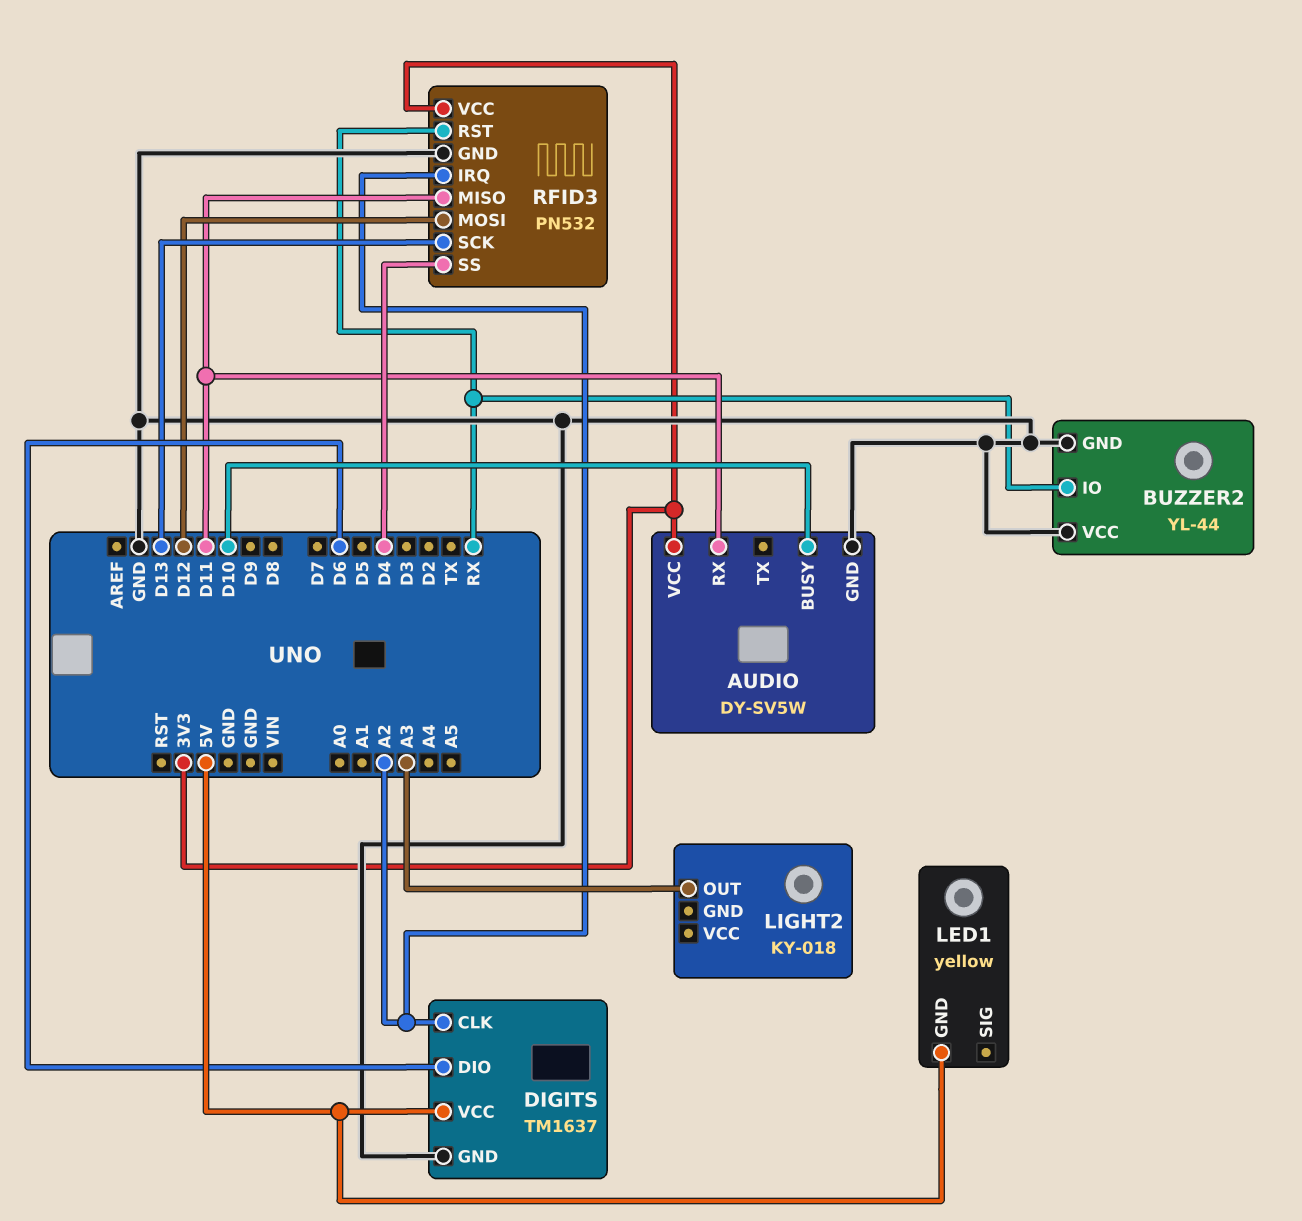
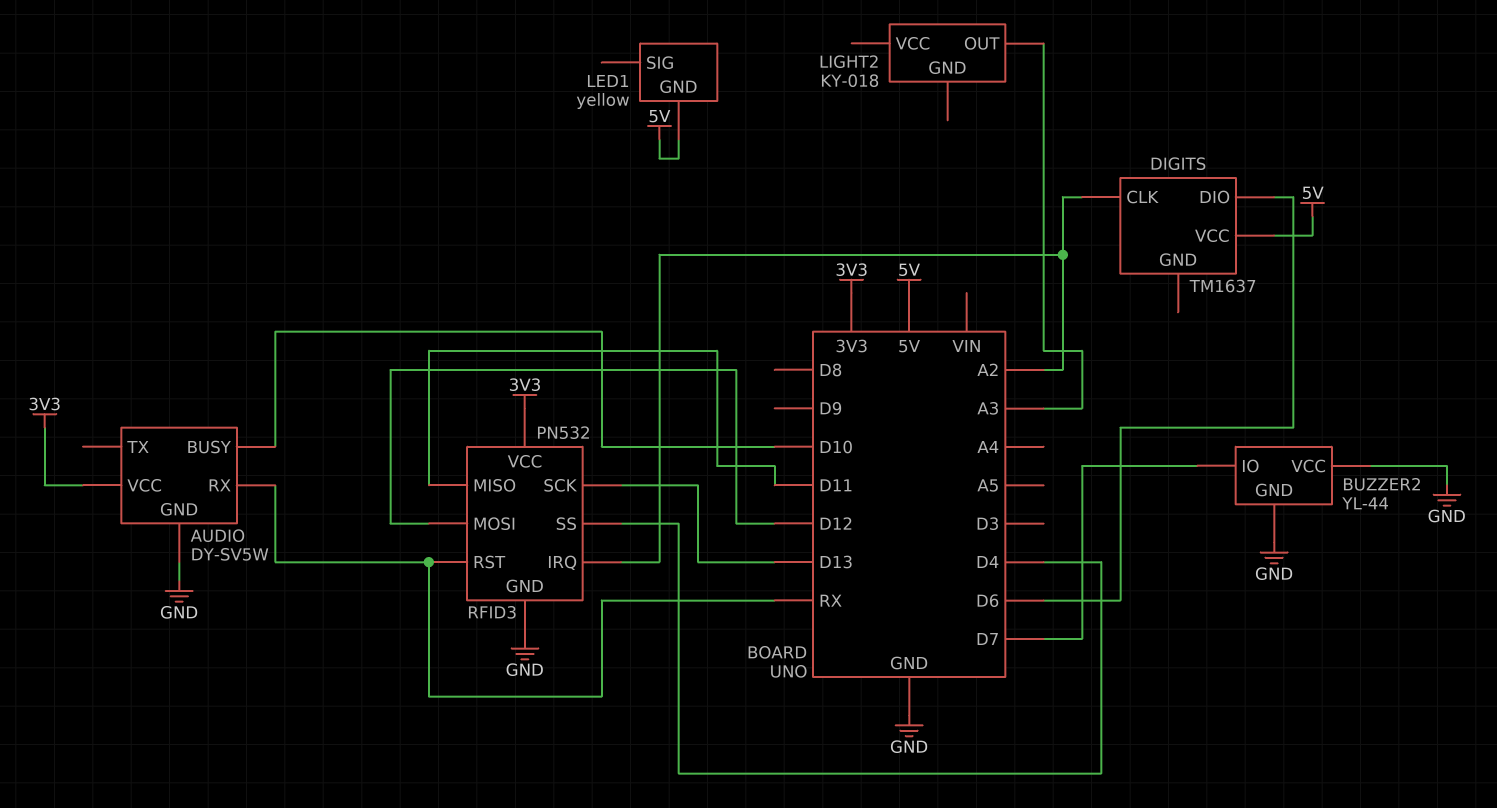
AUDIO pin RX: D11 -> RX
BUZZER2 pin IO: RX -> D7
DIGITS pin GND: GND -> none

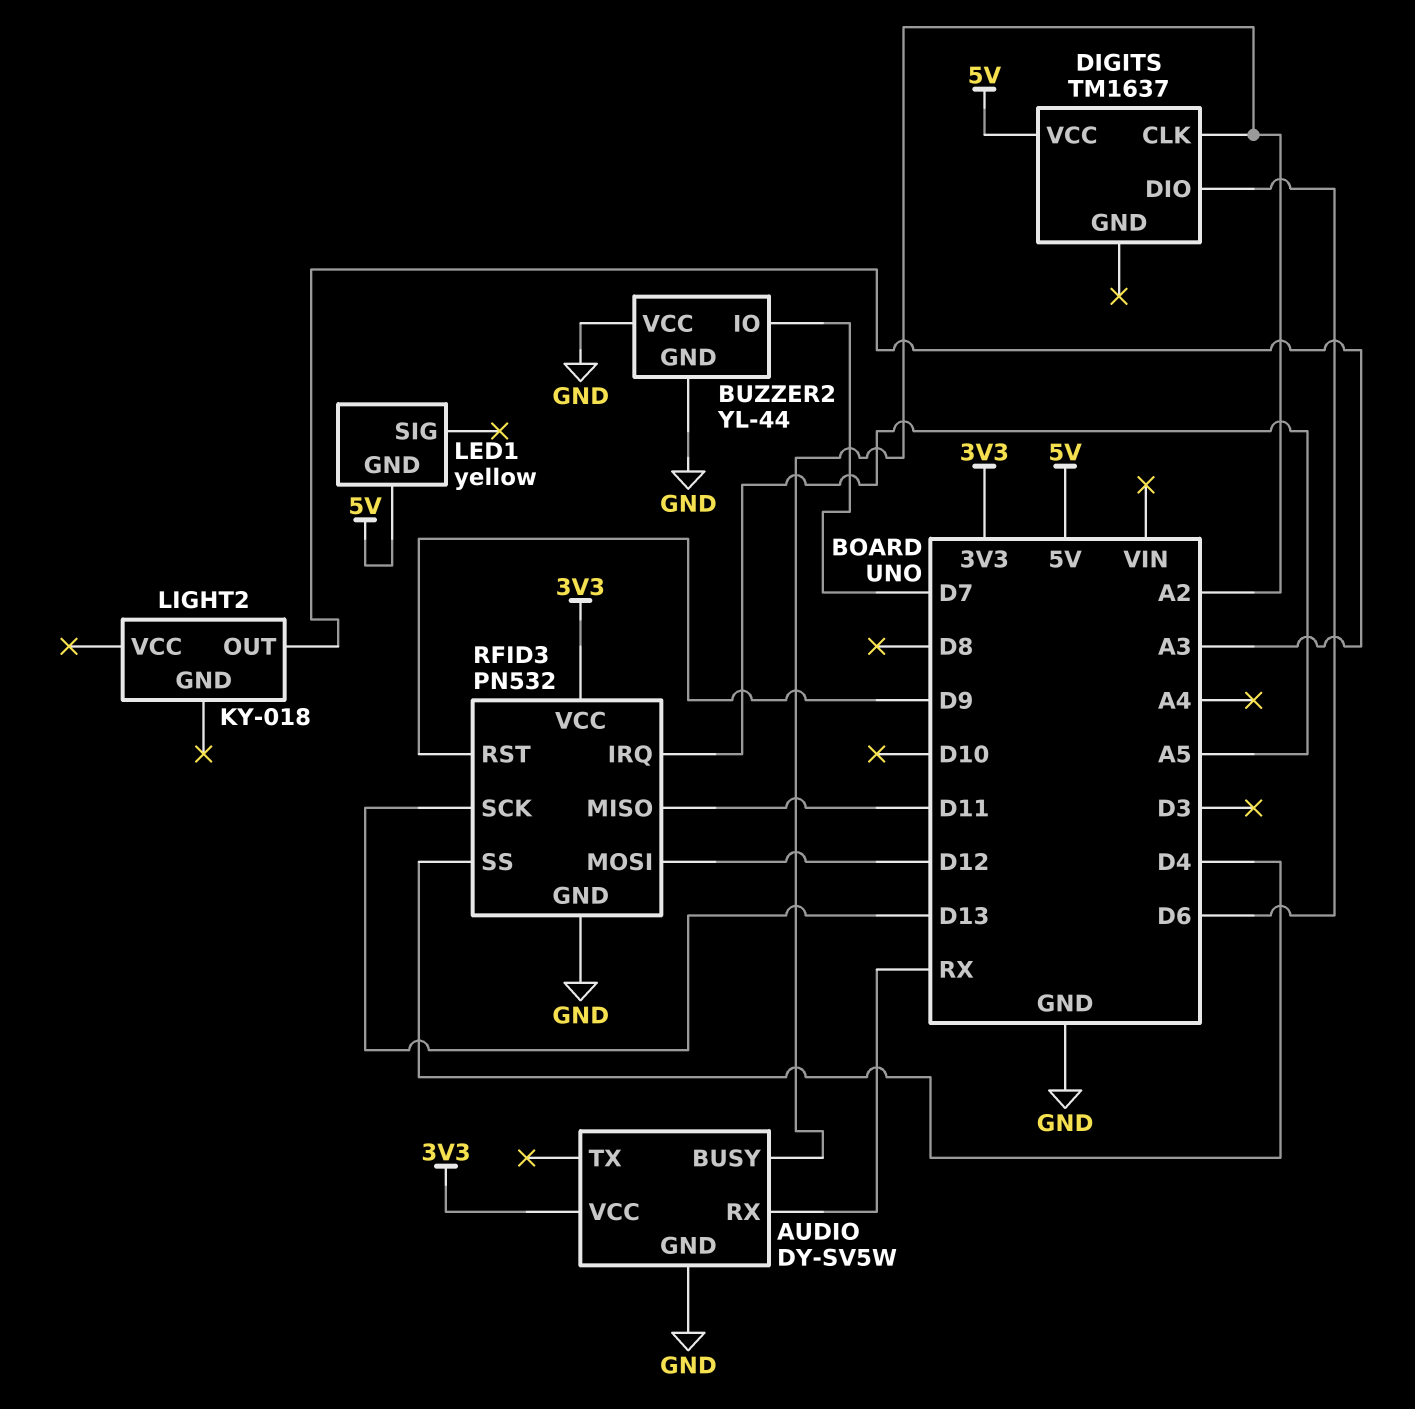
AUDIO pin BUSY: D10 -> A2
RFID3 pin IRQ: A2 -> A5
RFID3 pin RST: RX -> D9

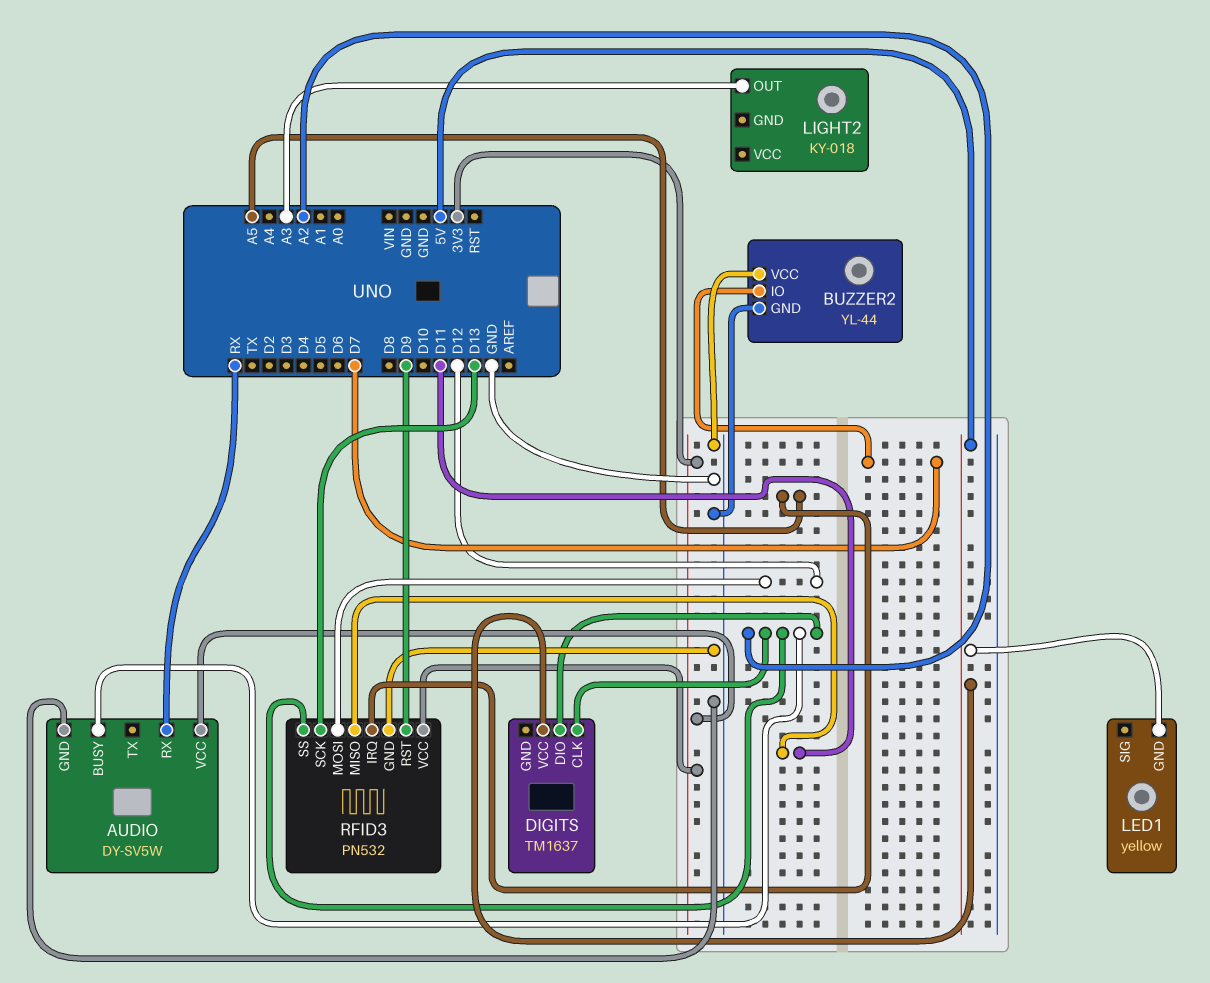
DIGITS pin DIO: D6 -> A2
RFID3 pin SS: D4 -> A2

